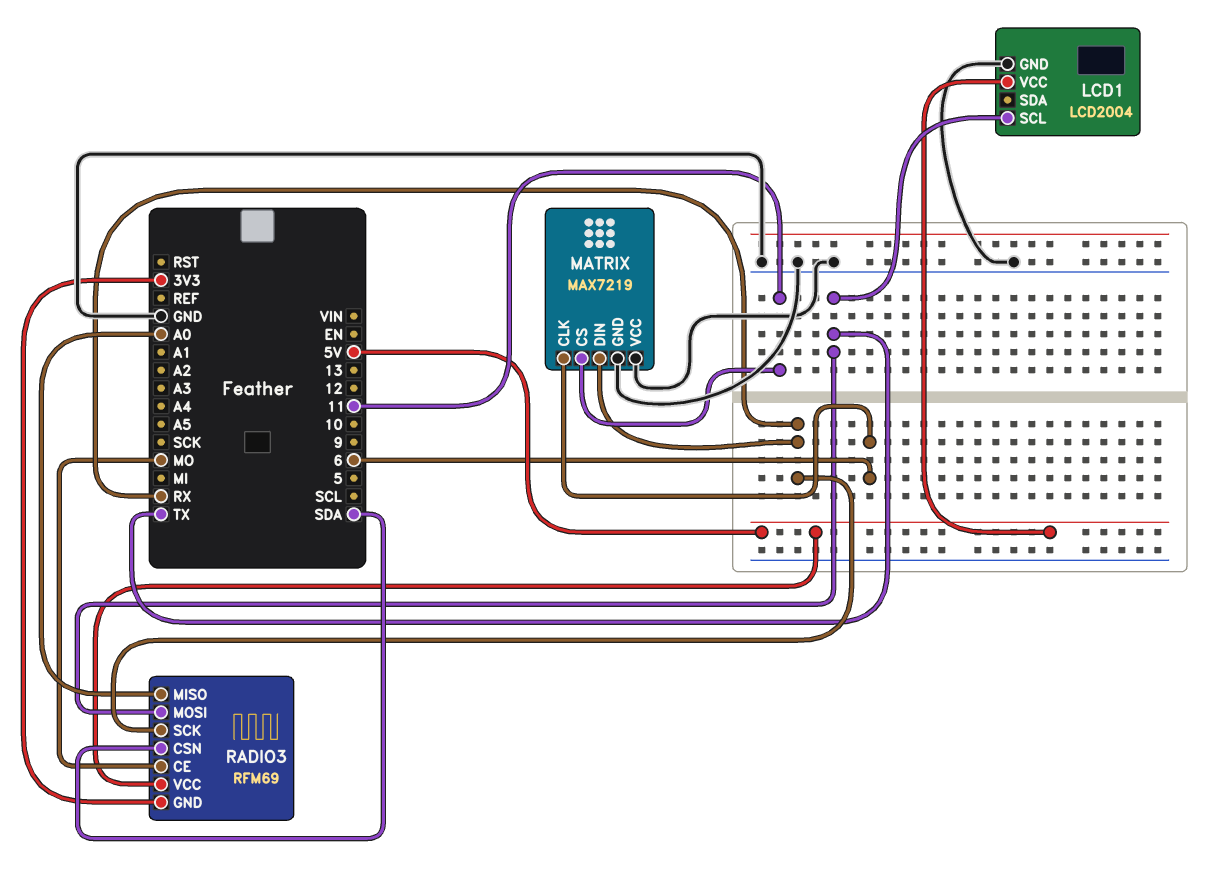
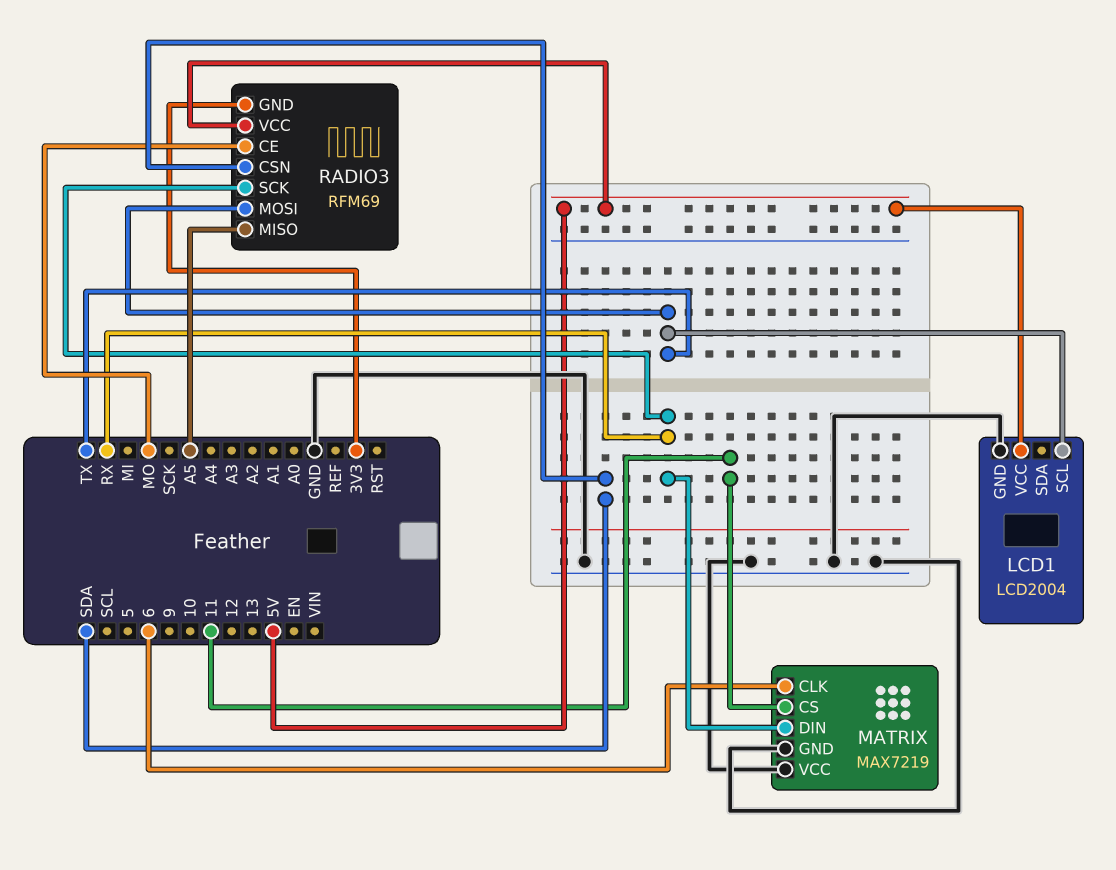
RADIO3 pin MISO: A0 -> A5

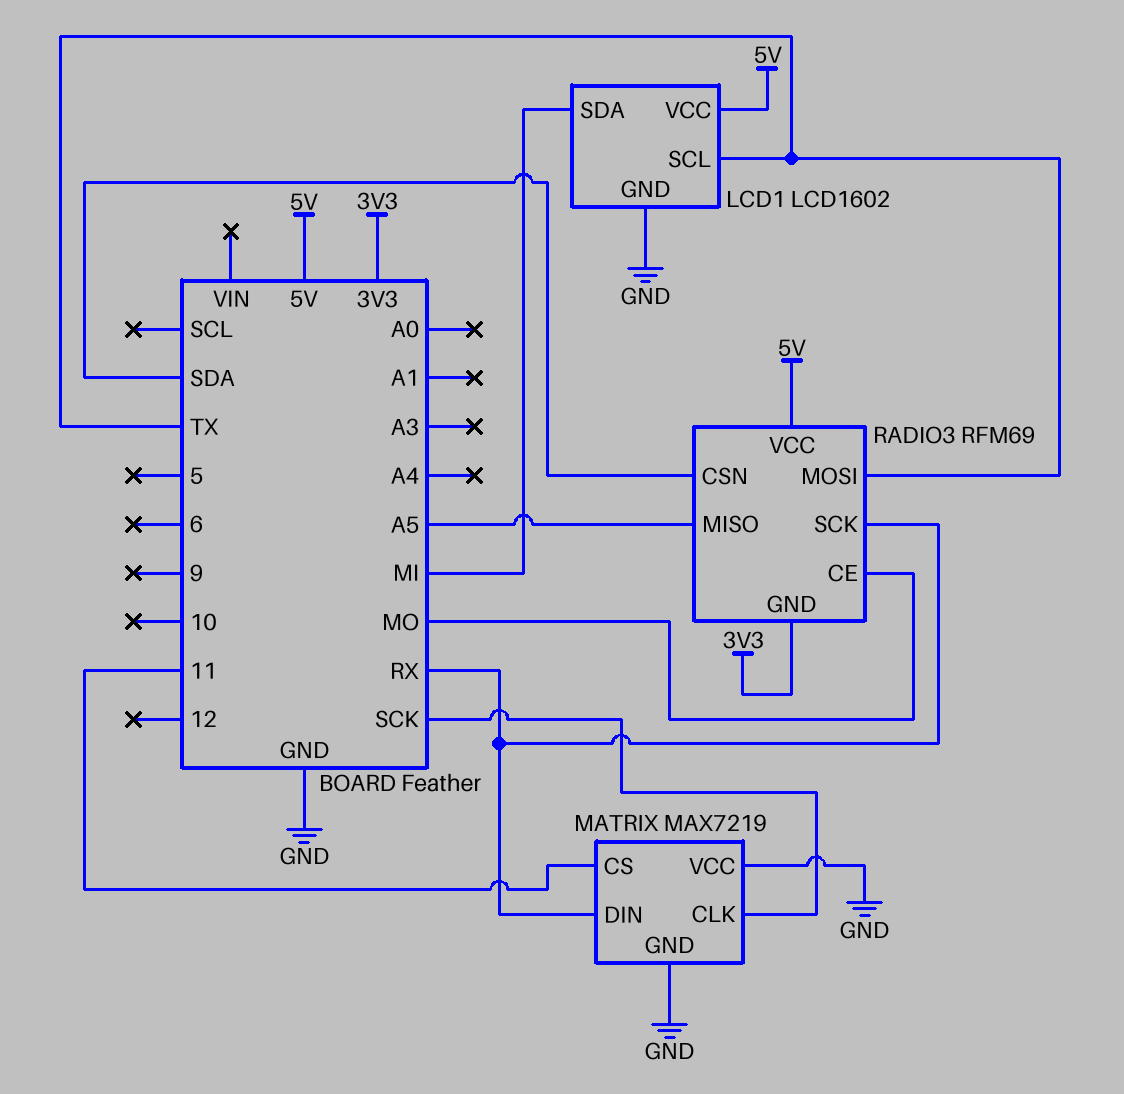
LCD1: LCD2004 -> LCD1602
LCD1 pin SDA: none -> MI
MATRIX pin CLK: 6 -> SCK

